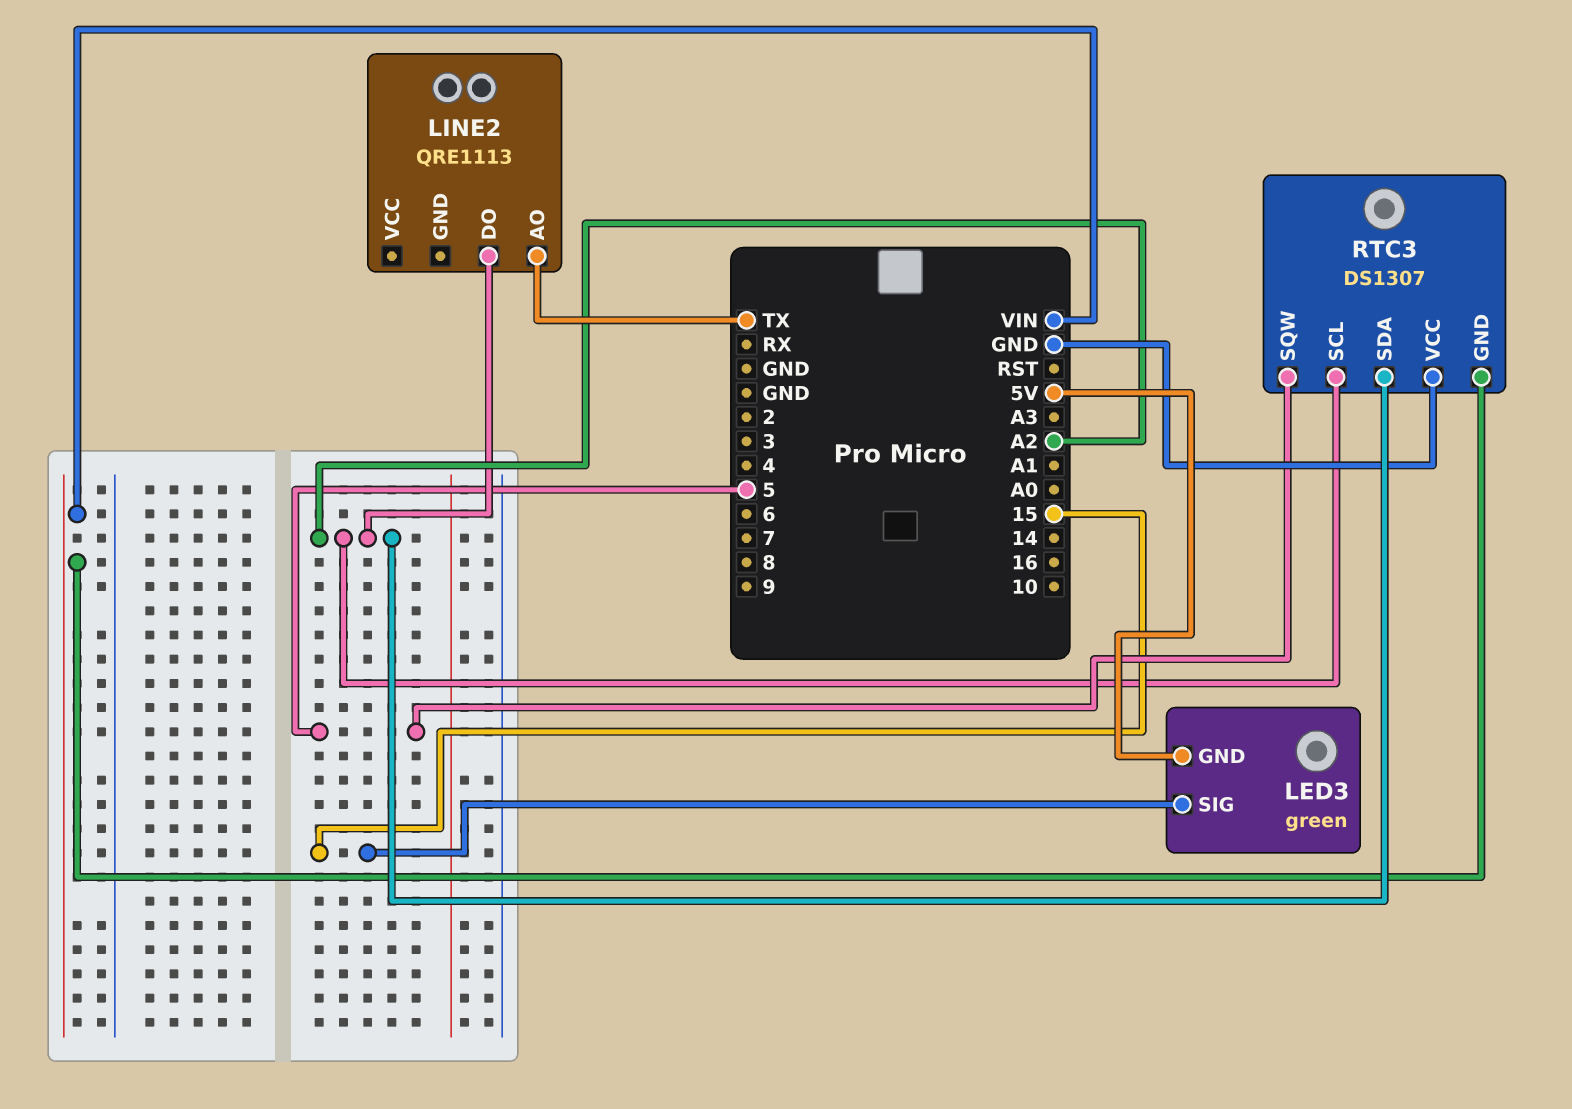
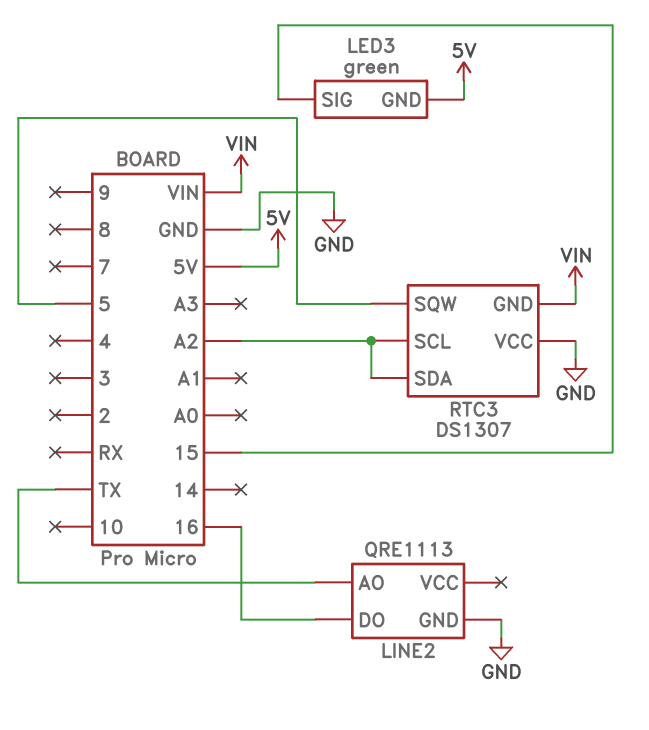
LINE2 pin DO: A2 -> 16
LINE2 pin GND: none -> GND

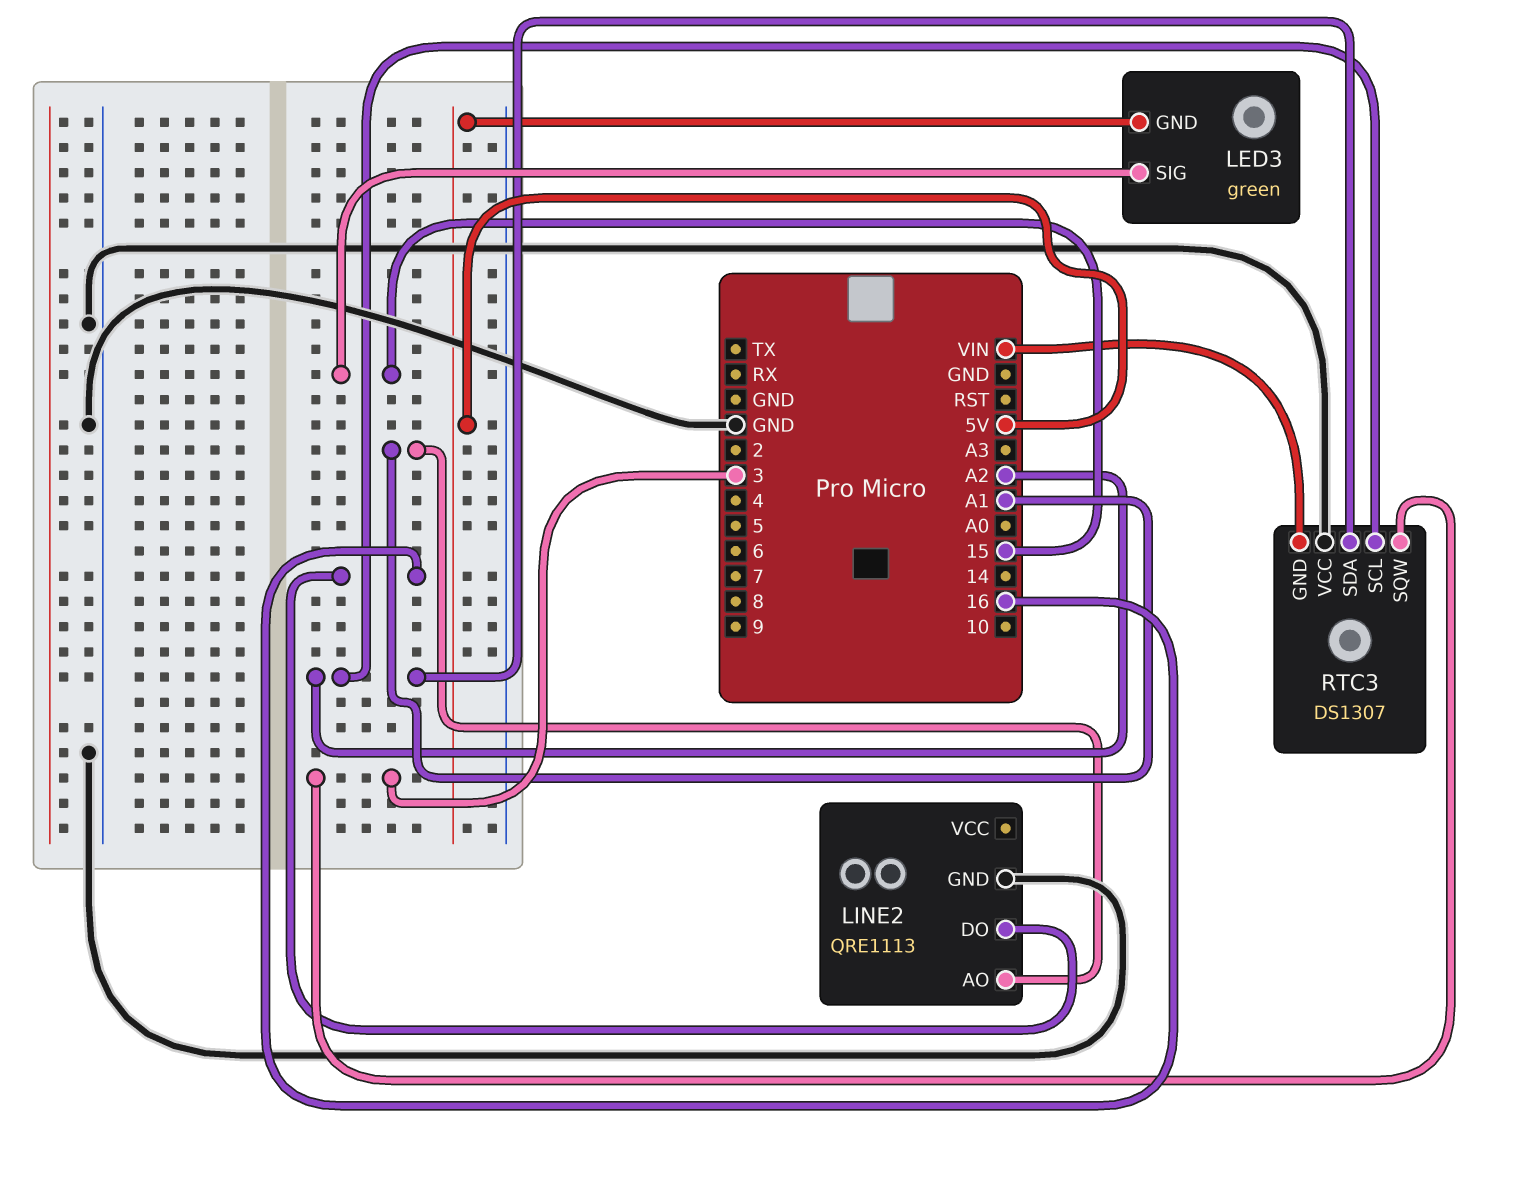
LINE2 pin AO: TX -> A1
RTC3 pin SQW: 5 -> 3

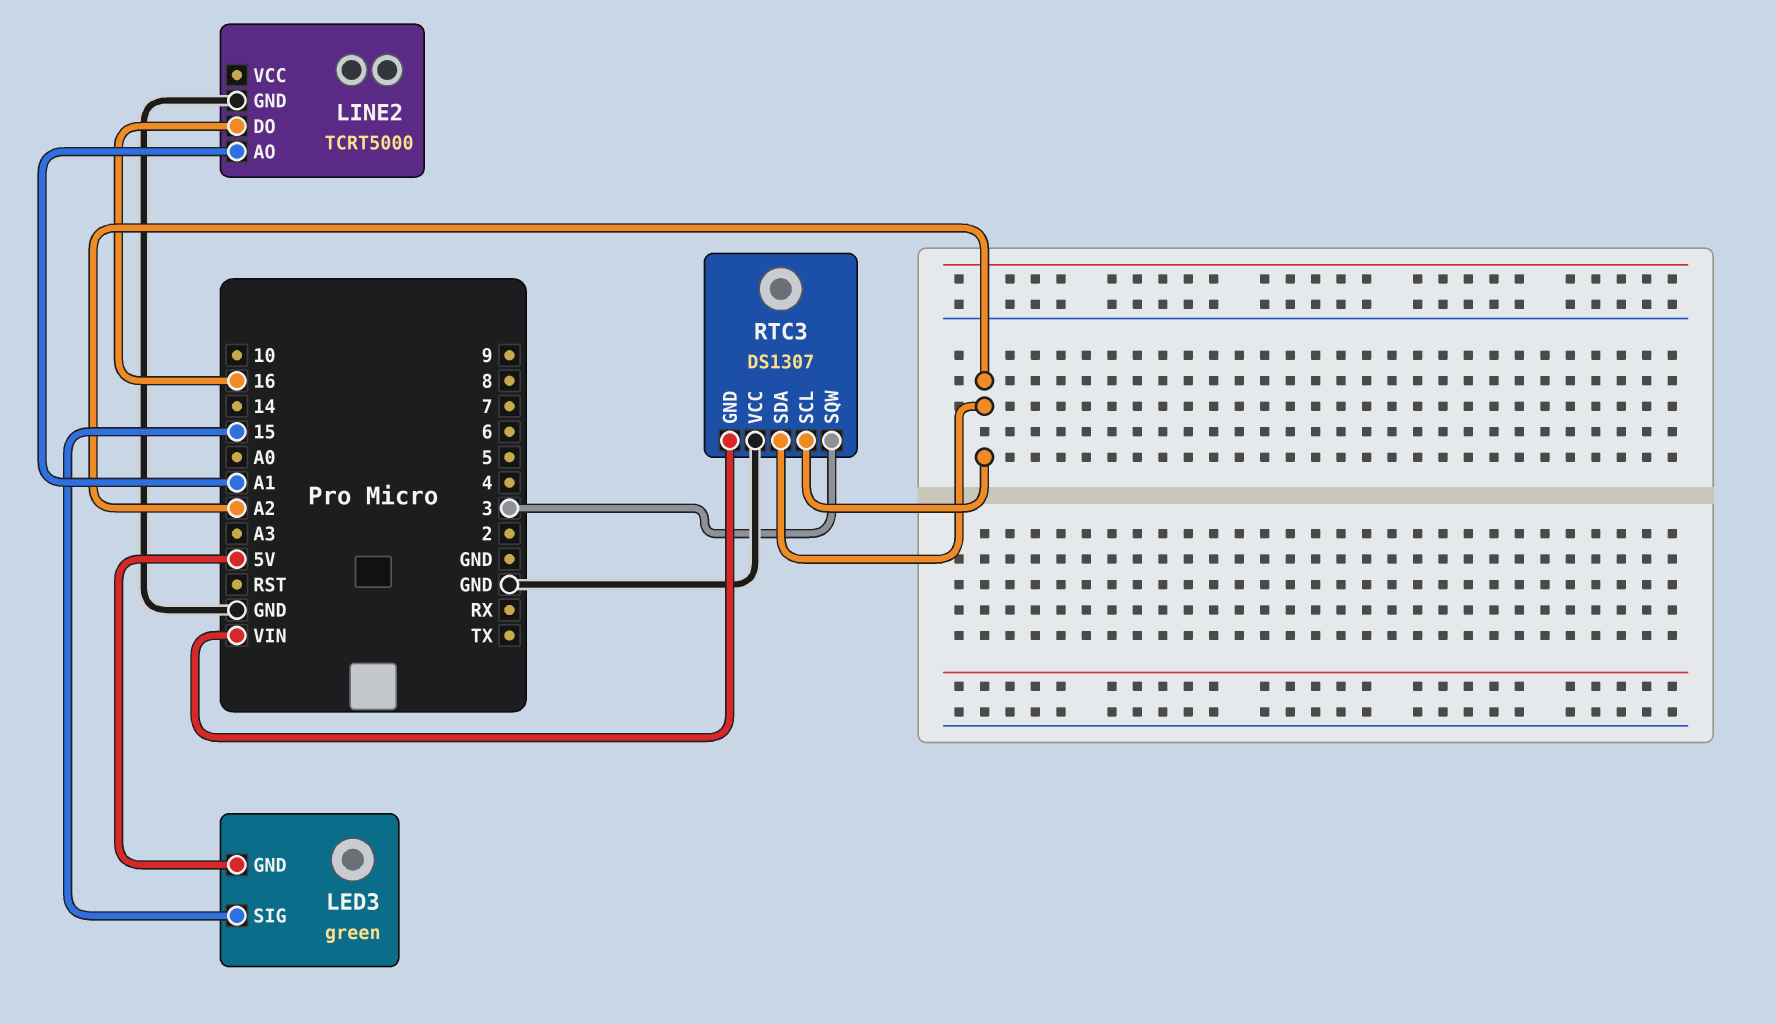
LINE2: QRE1113 -> TCRT5000

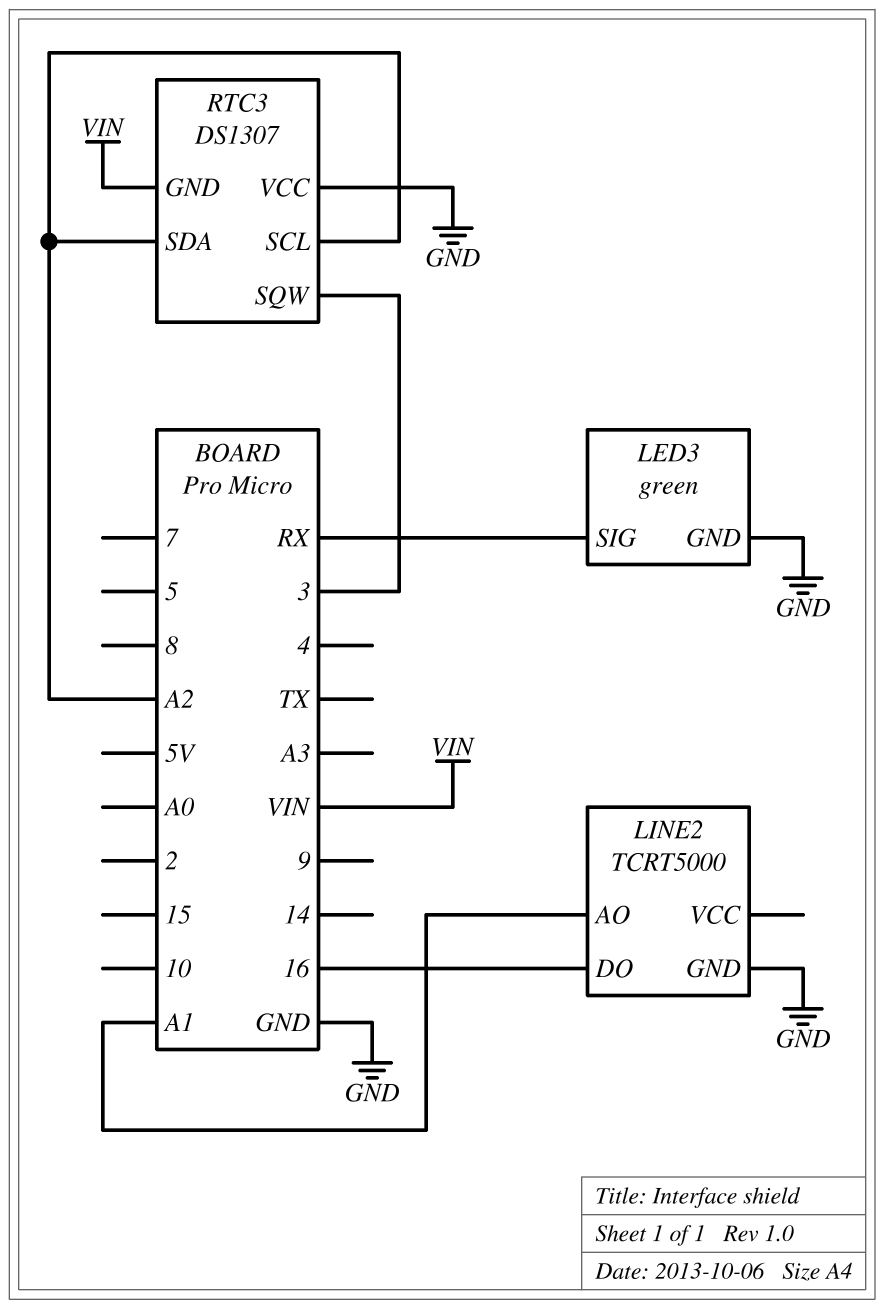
LED3 pin GND: 5V -> GND
LED3 pin SIG: 15 -> RX

